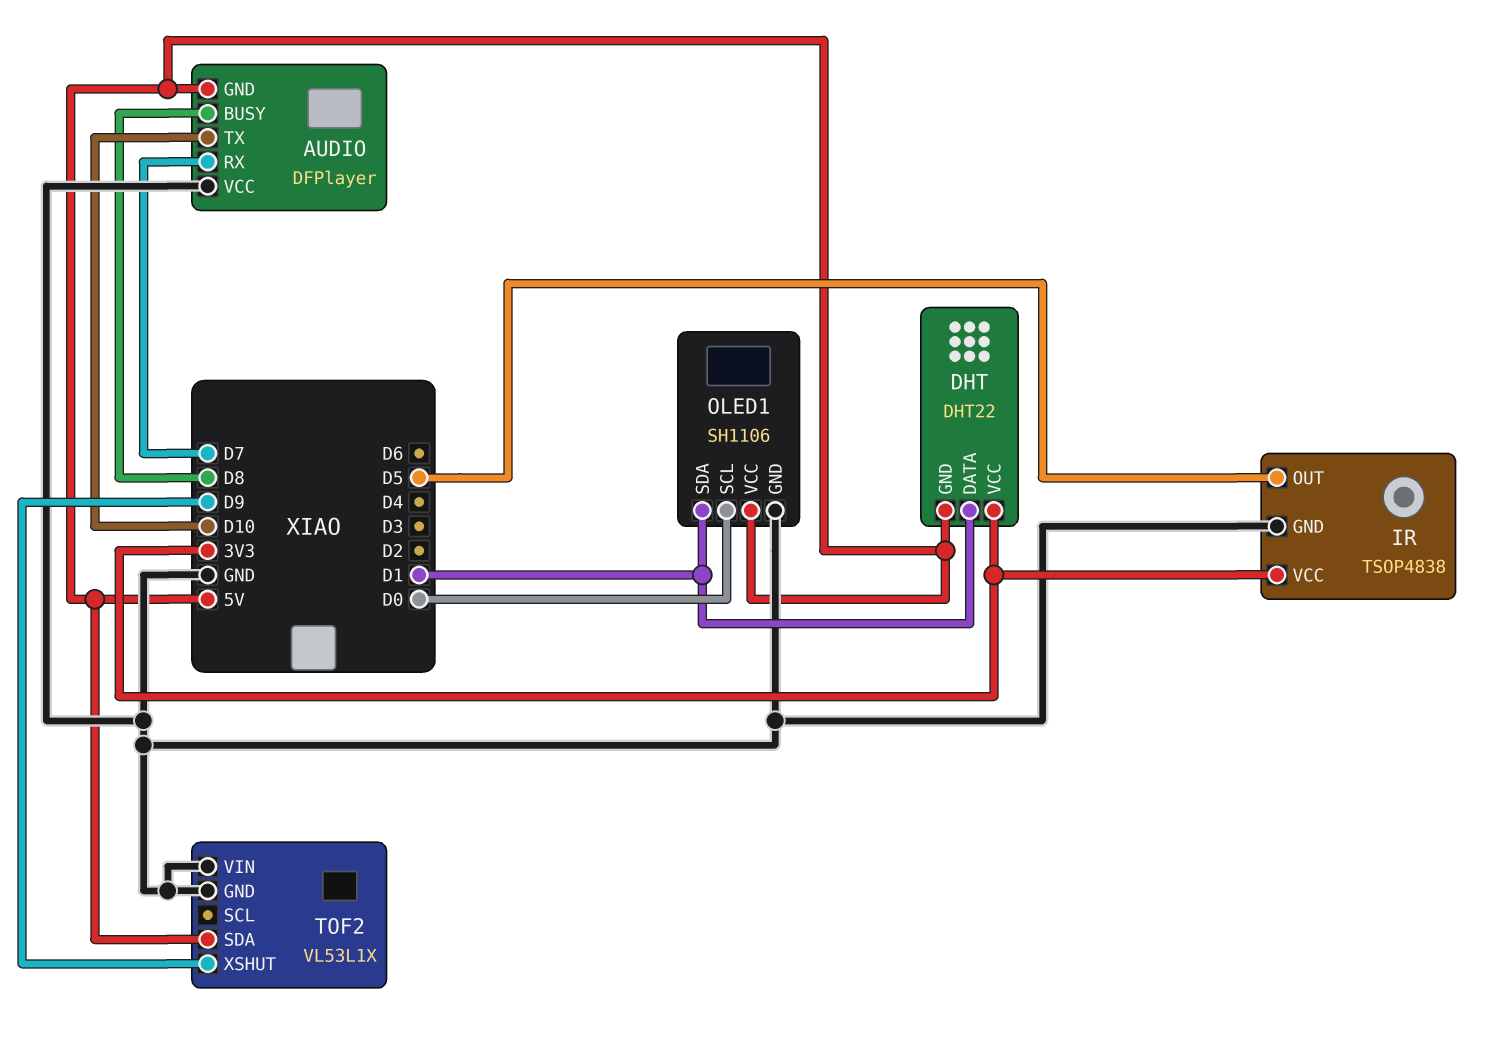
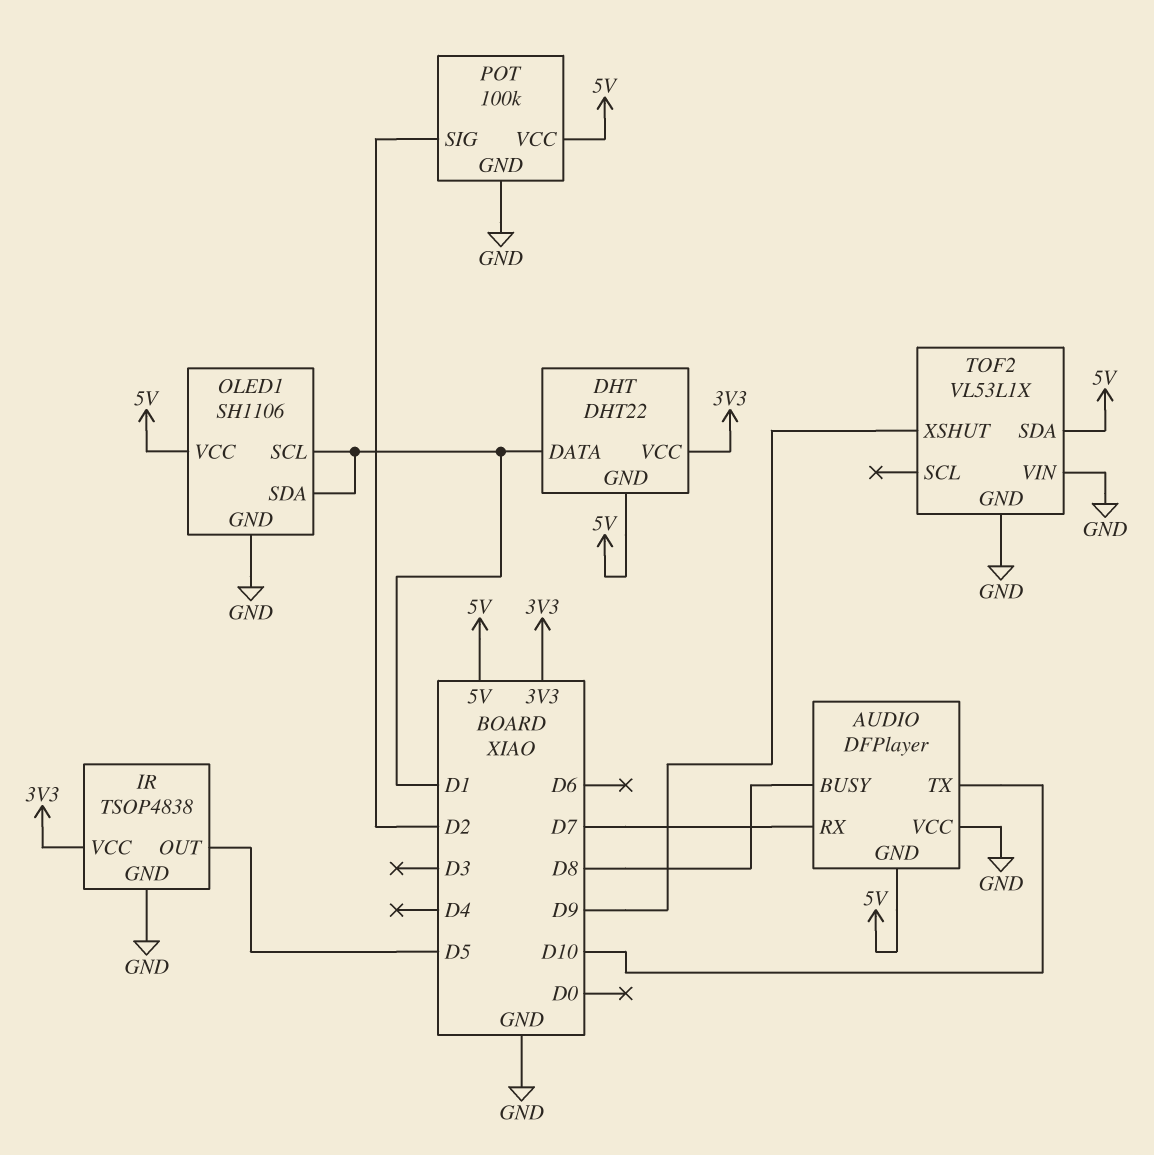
OLED1 pin SCL: D0 -> D1
POT: none -> 100k
POT pin GND: none -> GND
POT pin SIG: none -> D2
POT pin VCC: none -> 5V

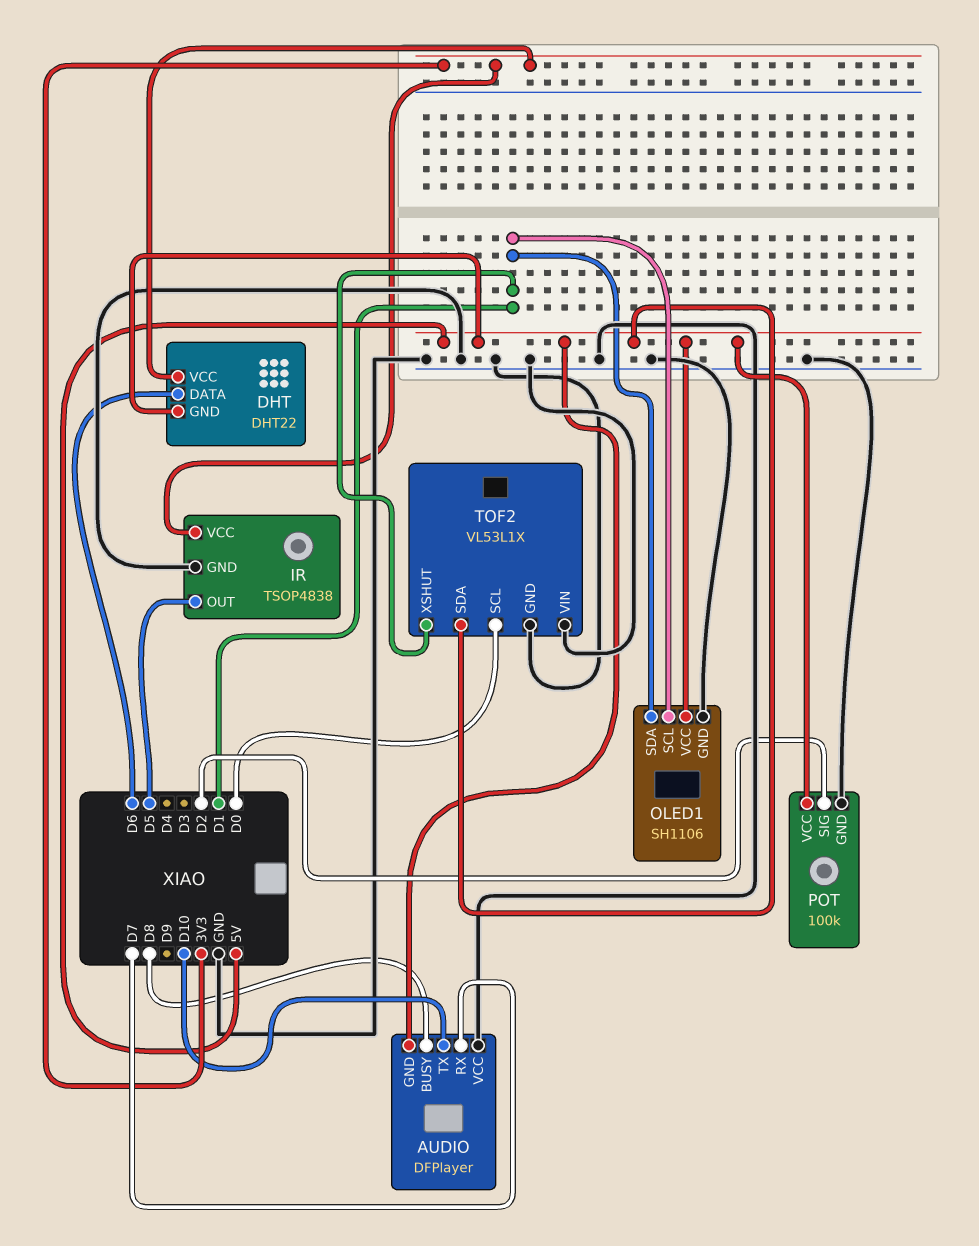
DHT pin DATA: D1 -> D6
TOF2 pin SCL: none -> D0
TOF2 pin XSHUT: D9 -> D1

